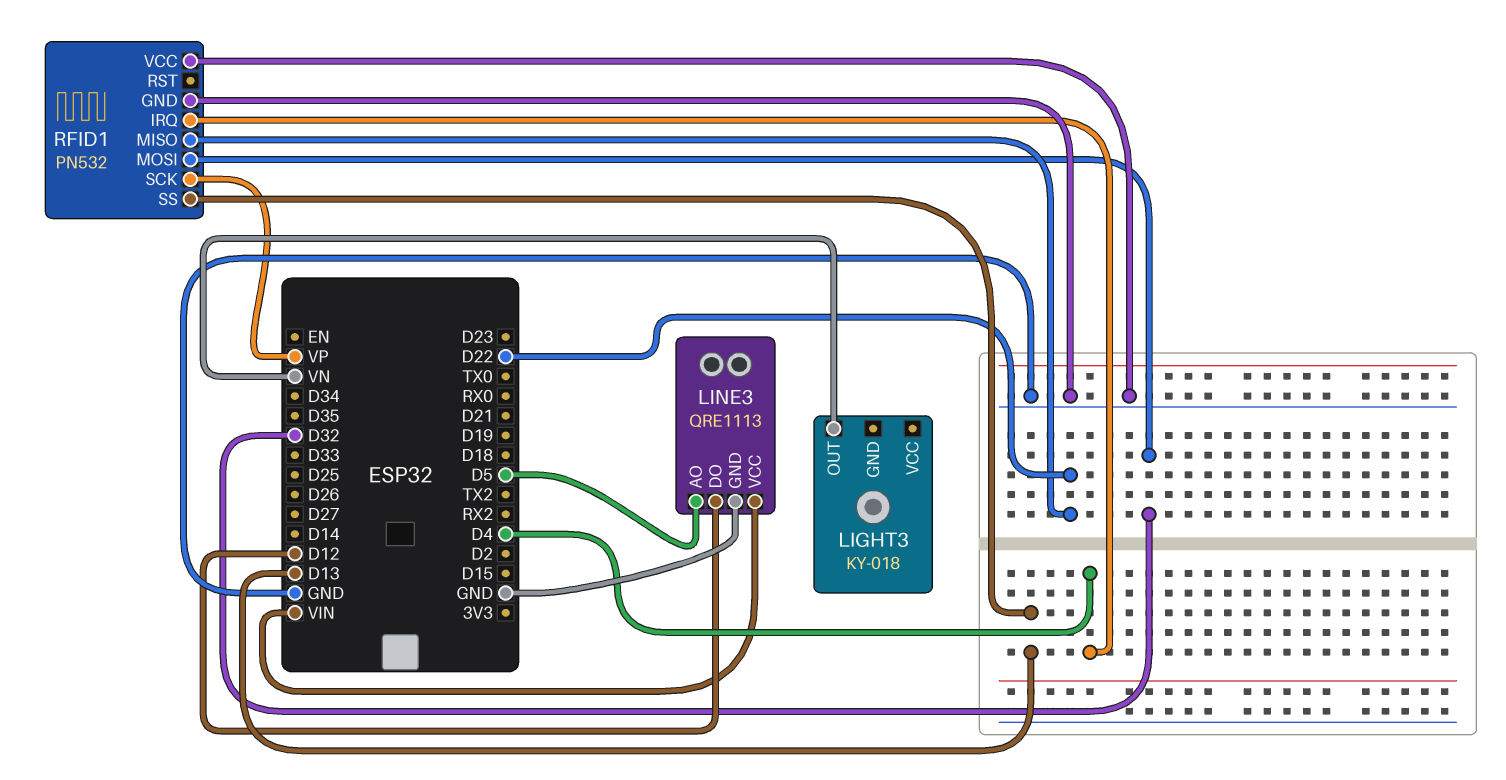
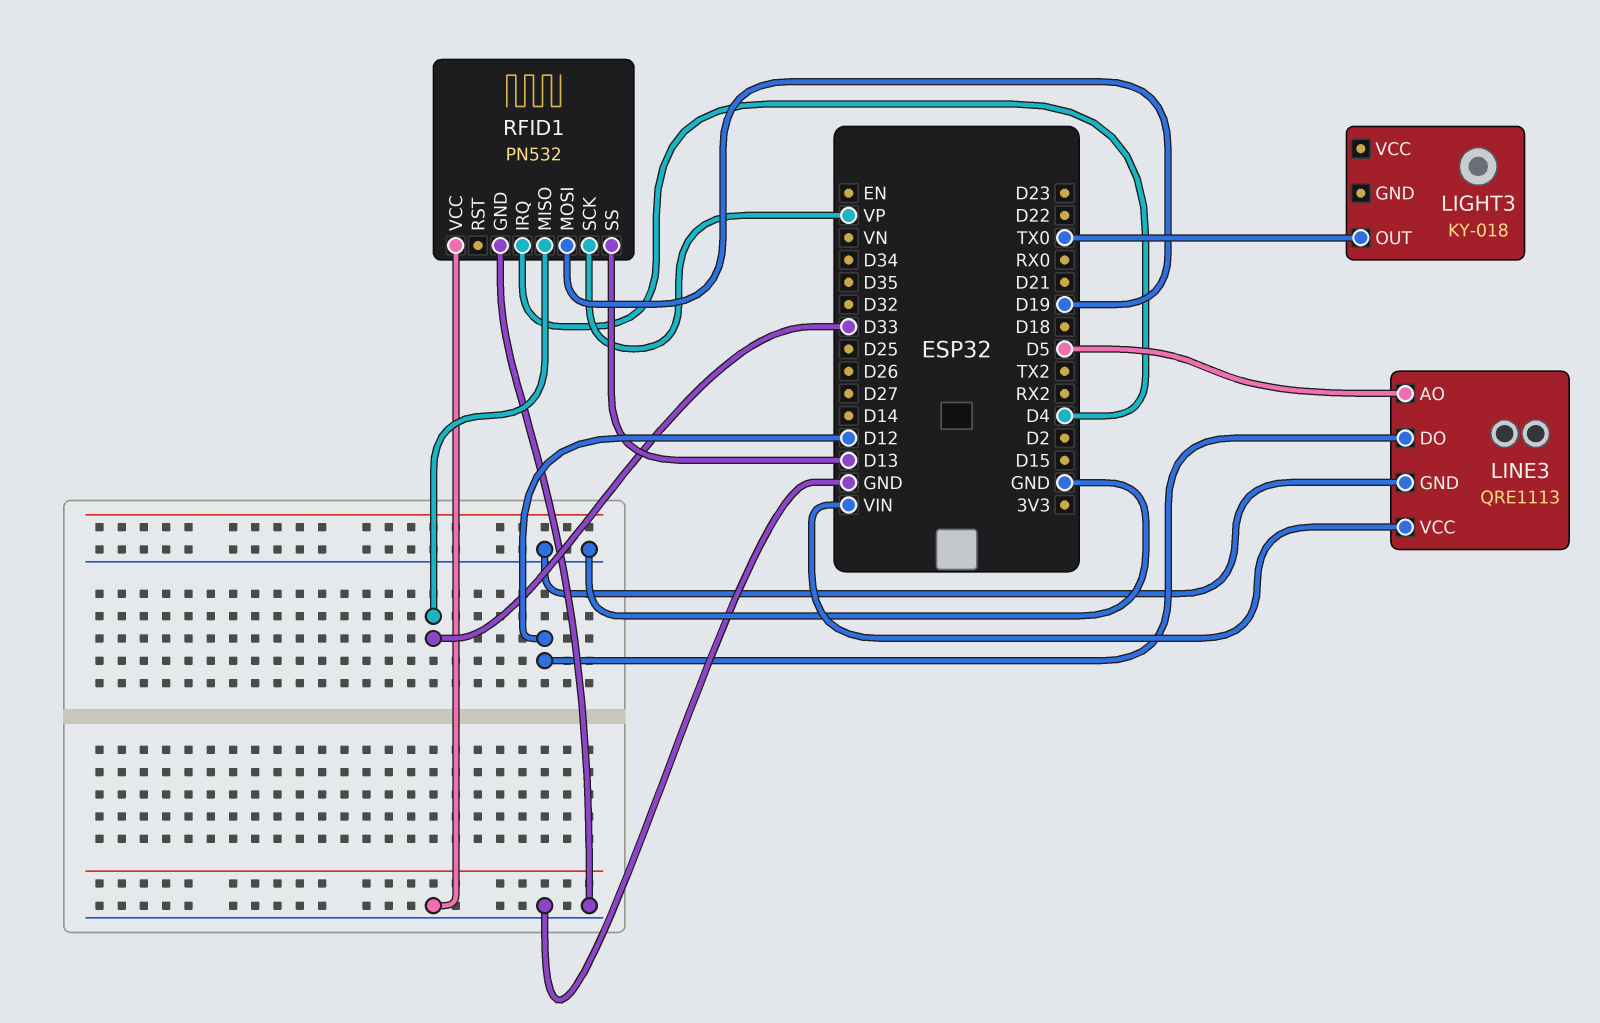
LIGHT3 pin OUT: VN -> TX0
RFID1 pin MISO: D22 -> D33
RFID1 pin MOSI: D32 -> D19

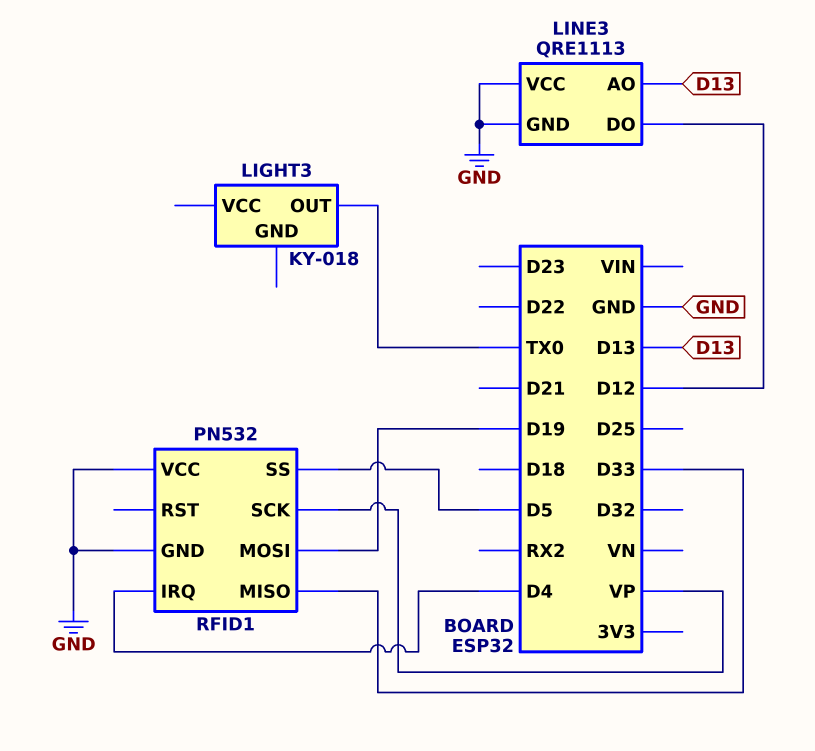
LINE3 pin AO: D5 -> D13
LINE3 pin VCC: VIN -> GND
RFID1 pin SS: D13 -> D5

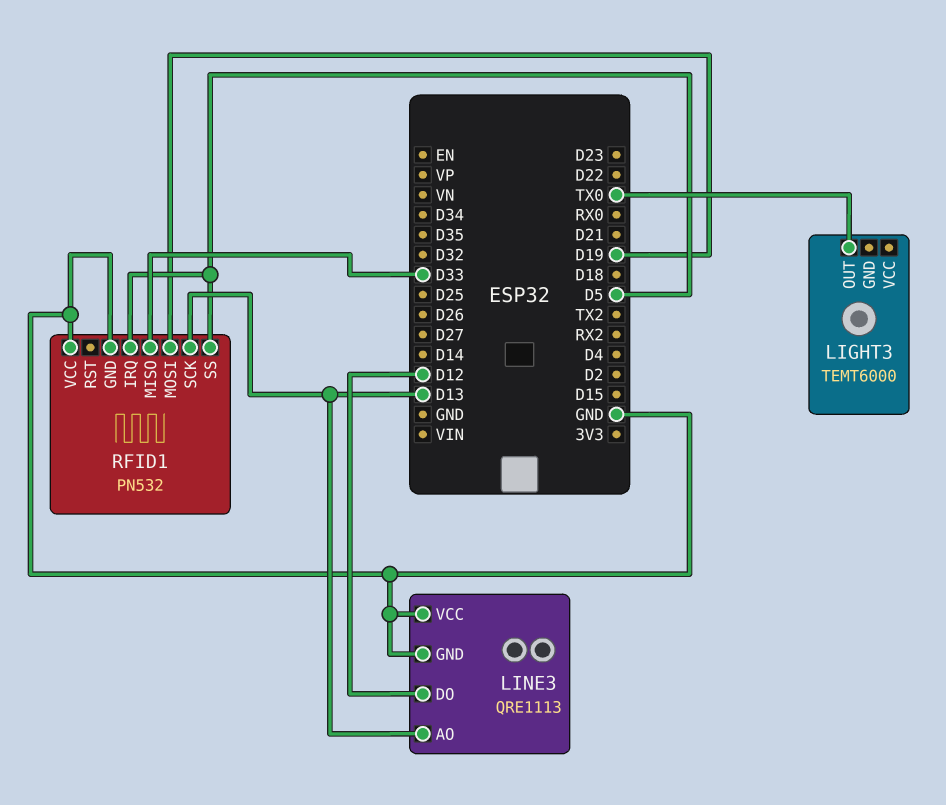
LIGHT3: KY-018 -> TEMT6000
RFID1 pin IRQ: D4 -> D5
RFID1 pin SCK: VP -> D13

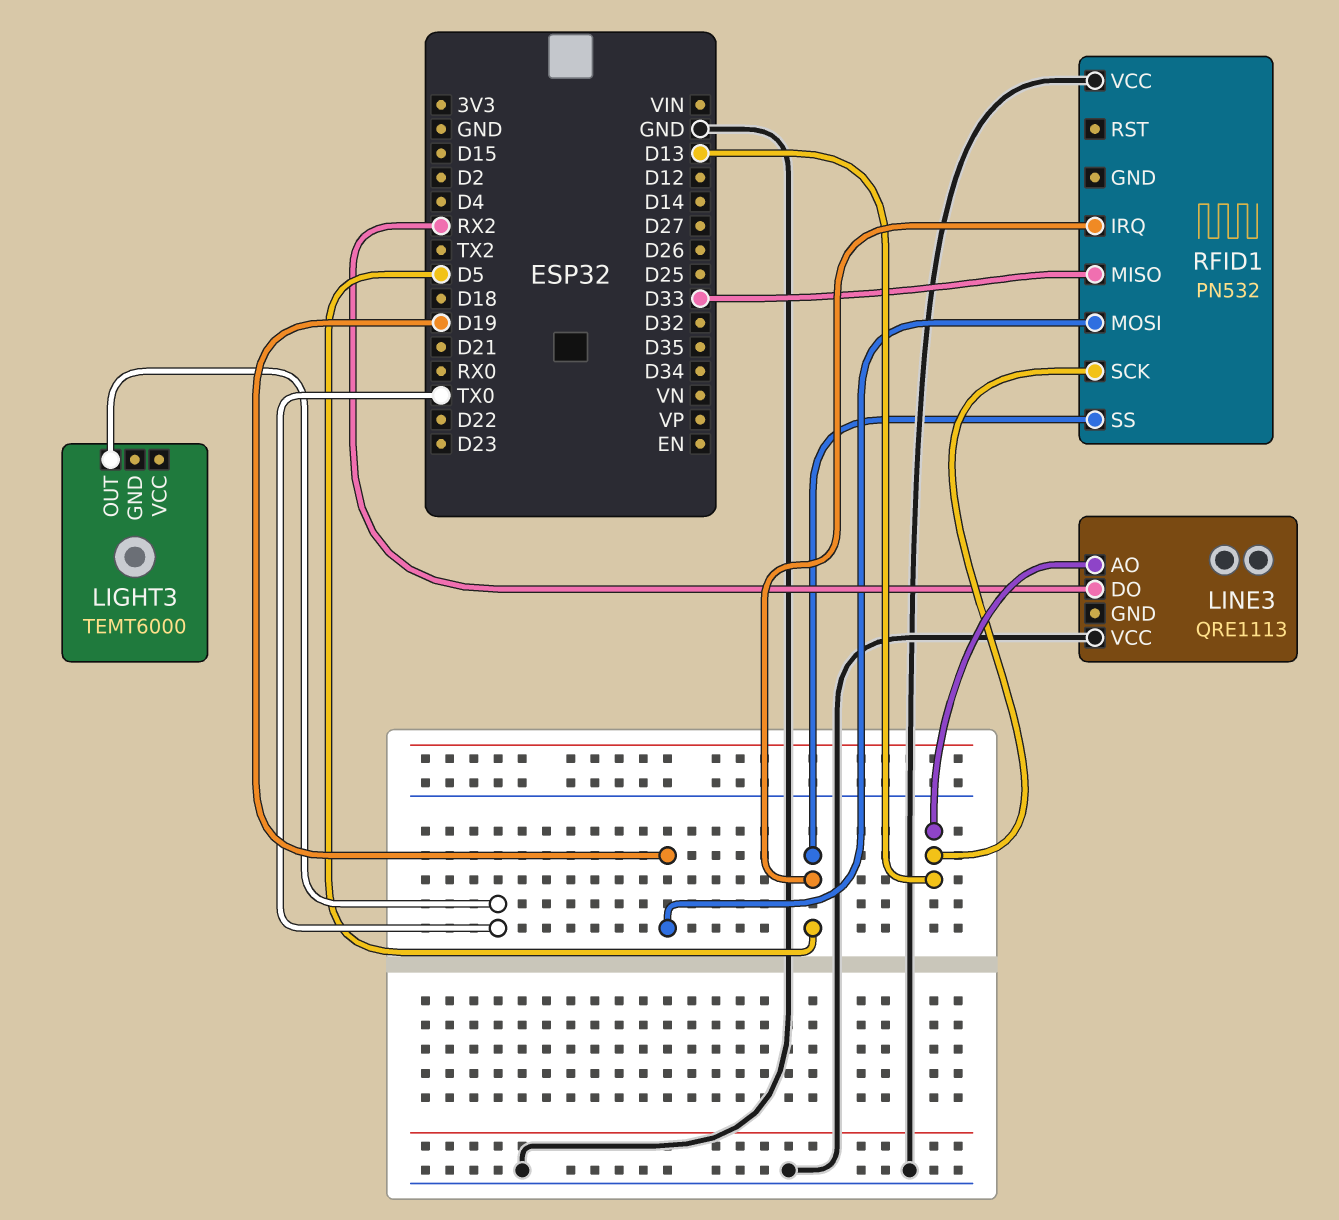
LINE3 pin DO: D12 -> RX2
LINE3 pin GND: GND -> none
RFID1 pin GND: GND -> none

